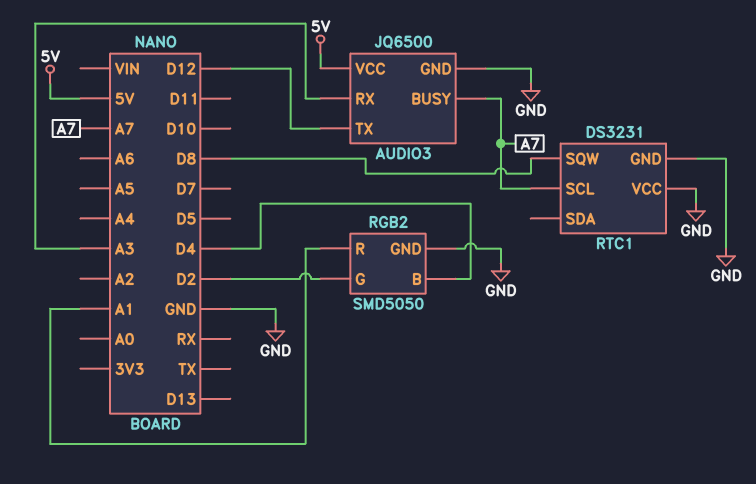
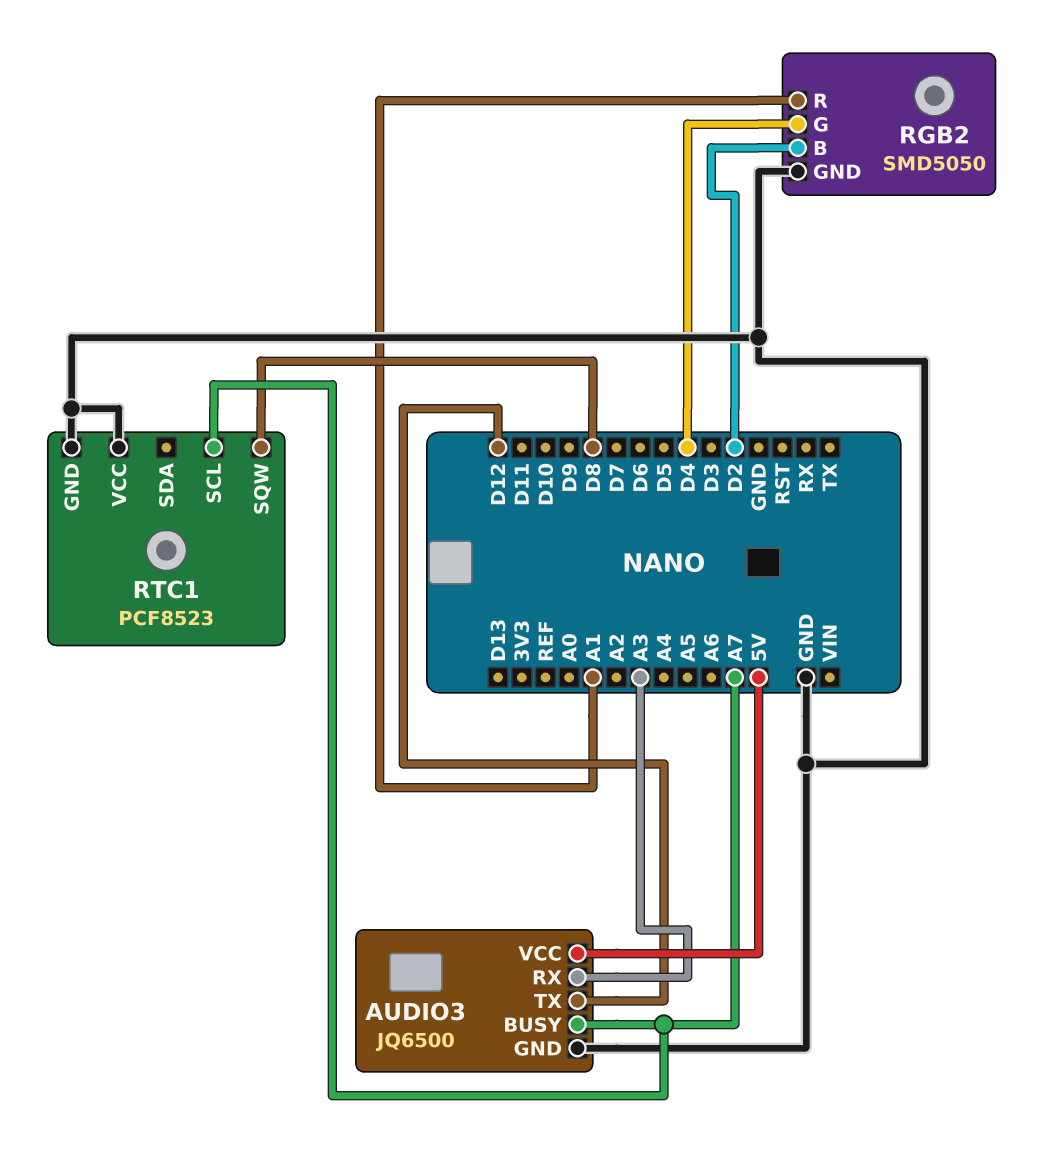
RGB2 pin B: D4 -> D2
RGB2 pin G: D2 -> D4
RTC1: DS3231 -> PCF8523

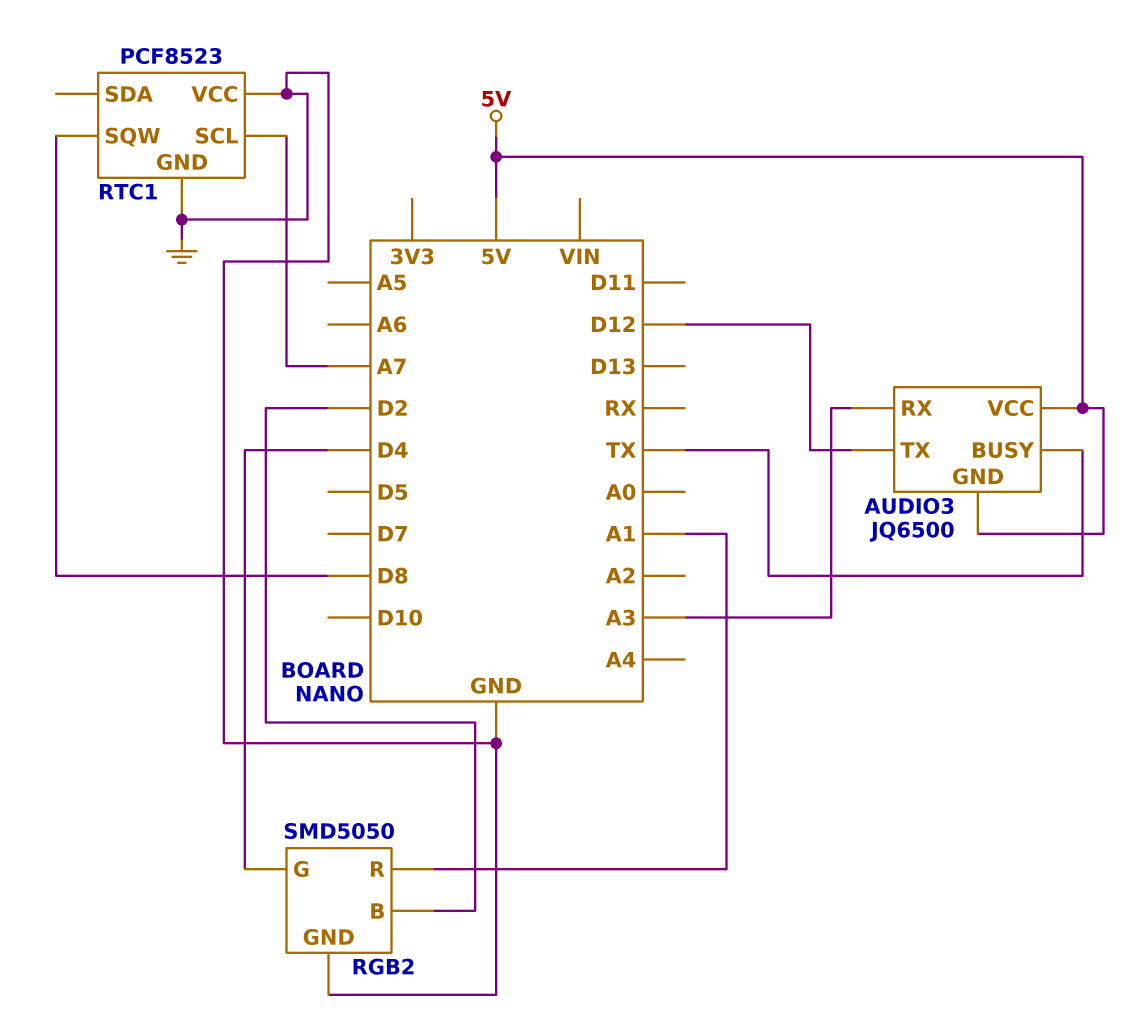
AUDIO3 pin BUSY: A7 -> TX
AUDIO3 pin GND: GND -> 5V

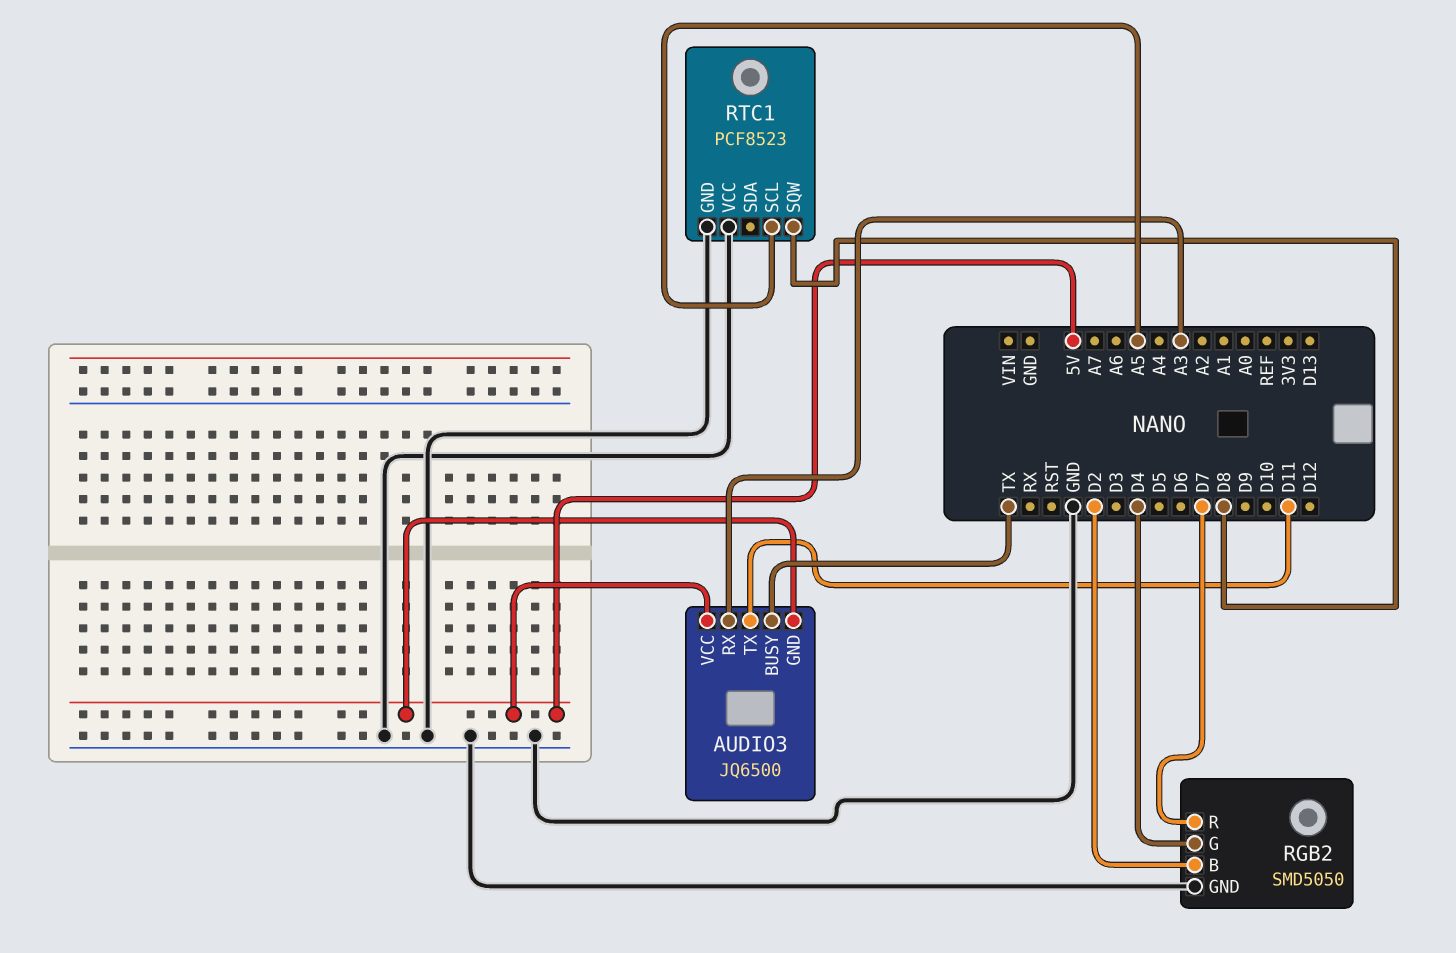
AUDIO3 pin TX: D12 -> D11
RGB2 pin R: A1 -> D7
RTC1 pin SCL: A7 -> A5

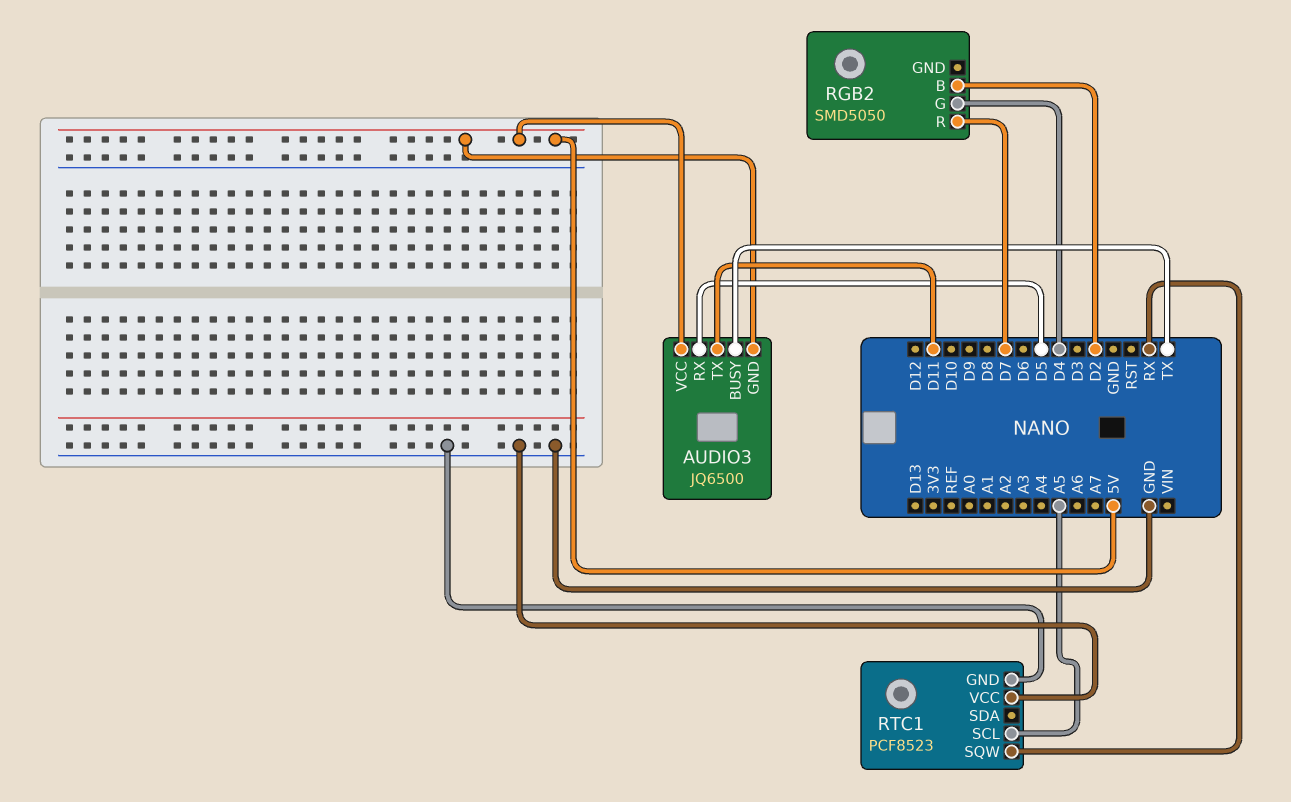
AUDIO3 pin RX: A3 -> D5
RGB2 pin GND: GND -> none
RTC1 pin SQW: D8 -> RX

